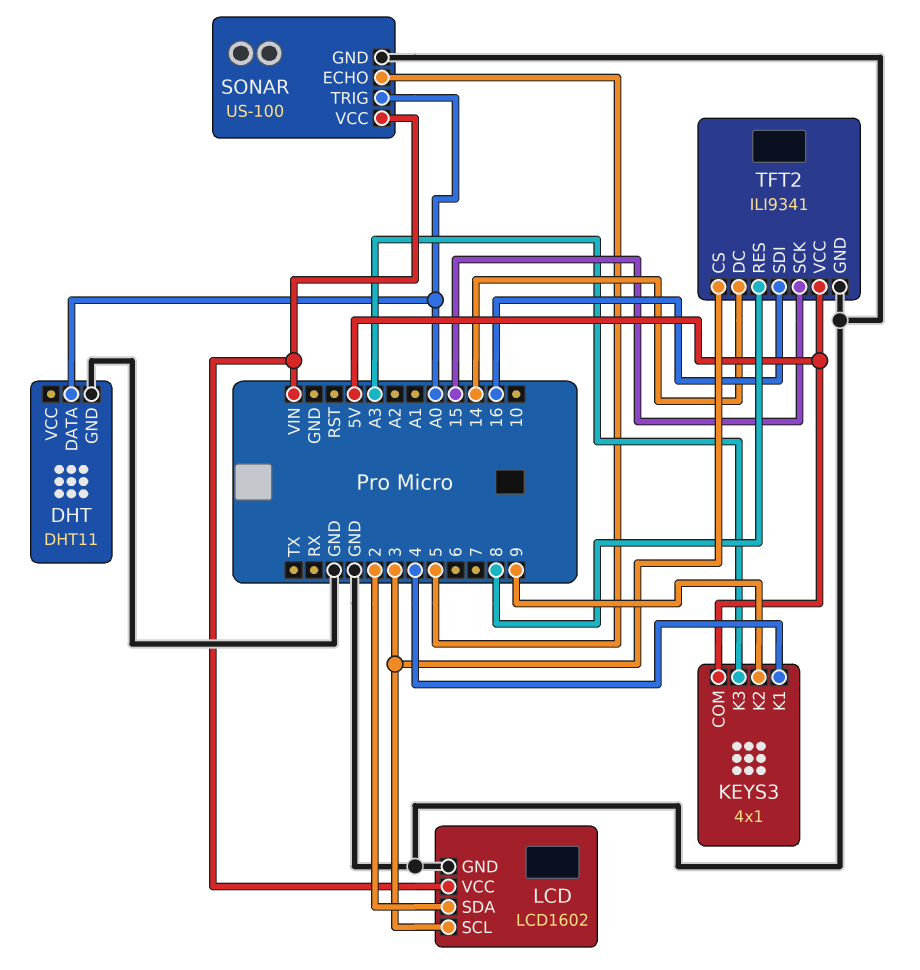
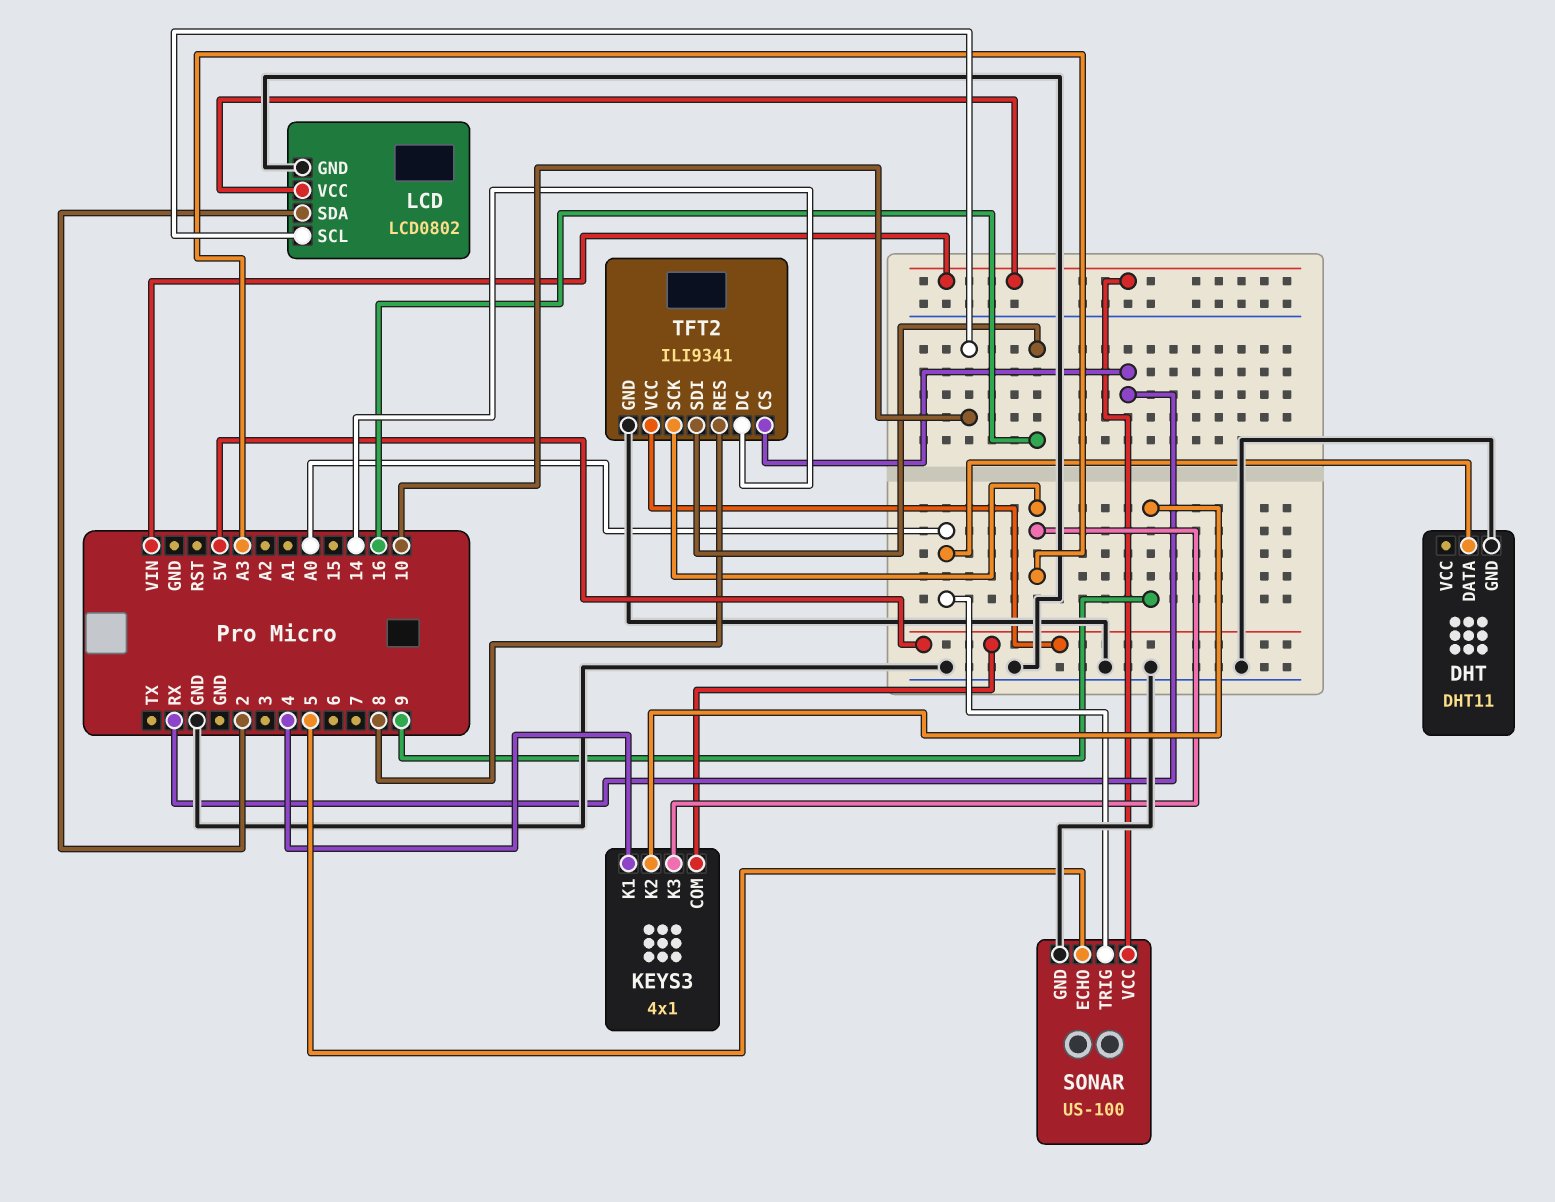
LCD: LCD1602 -> LCD0802
LCD pin SCL: 3 -> 10
TFT2 pin CS: 3 -> RX
TFT2 pin SCK: 15 -> A3

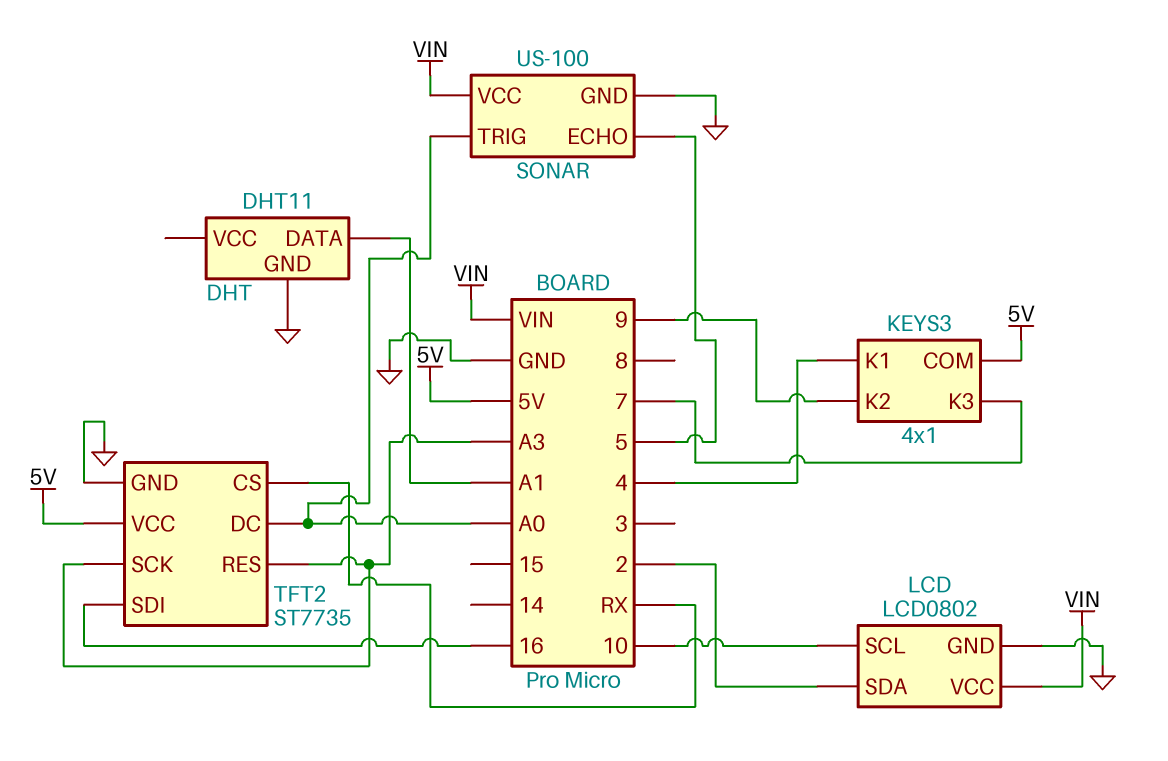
DHT pin DATA: A0 -> A1
KEYS3 pin K3: A3 -> 7
TFT2: ILI9341 -> ST7735
TFT2 pin DC: 14 -> A0
TFT2 pin RES: 8 -> A3

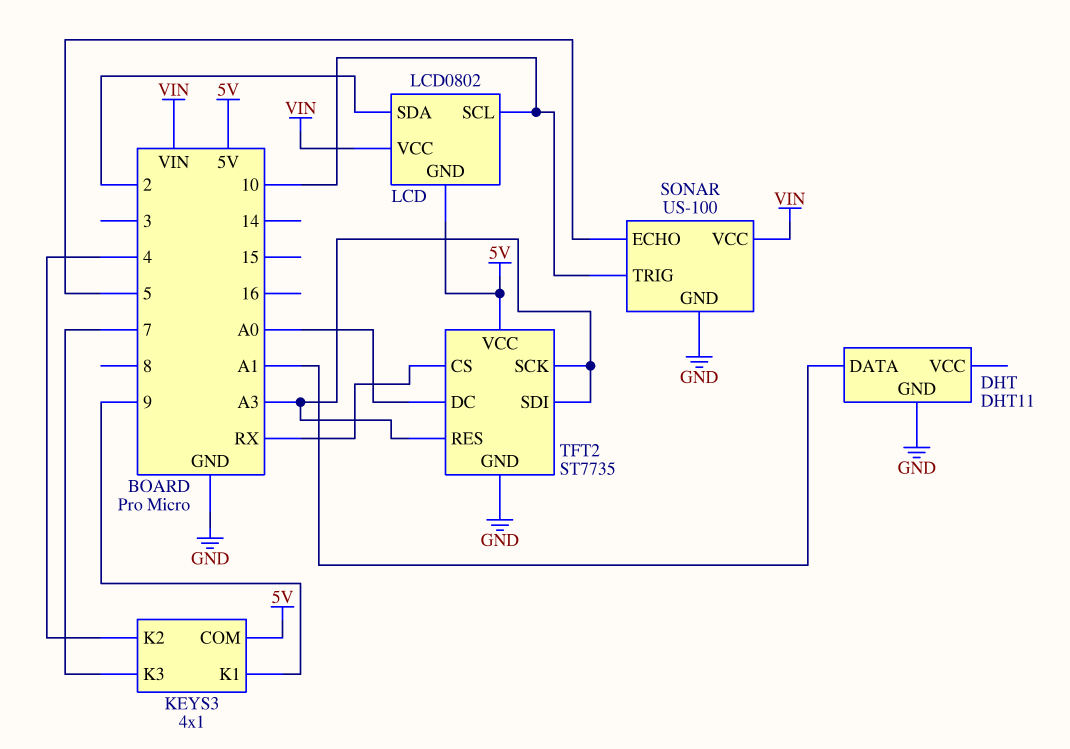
KEYS3 pin K1: 4 -> 9
KEYS3 pin K2: 9 -> 4
LCD pin GND: GND -> 5V
SONAR pin TRIG: A0 -> 10
TFT2 pin SDI: 16 -> A3

